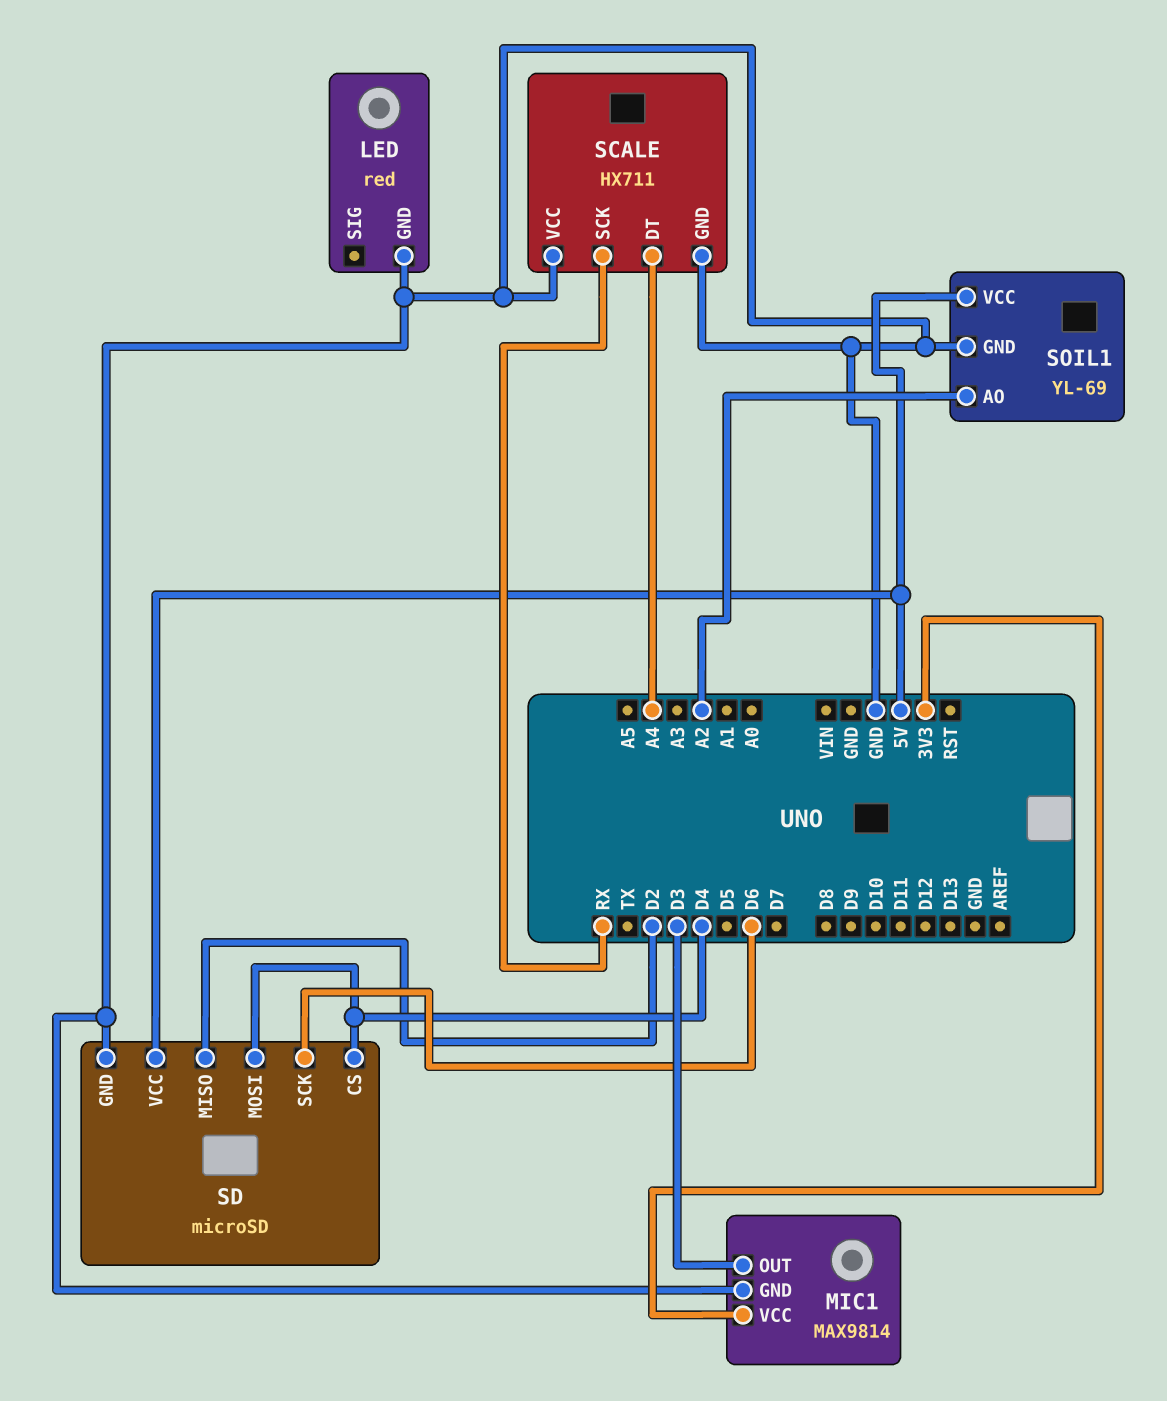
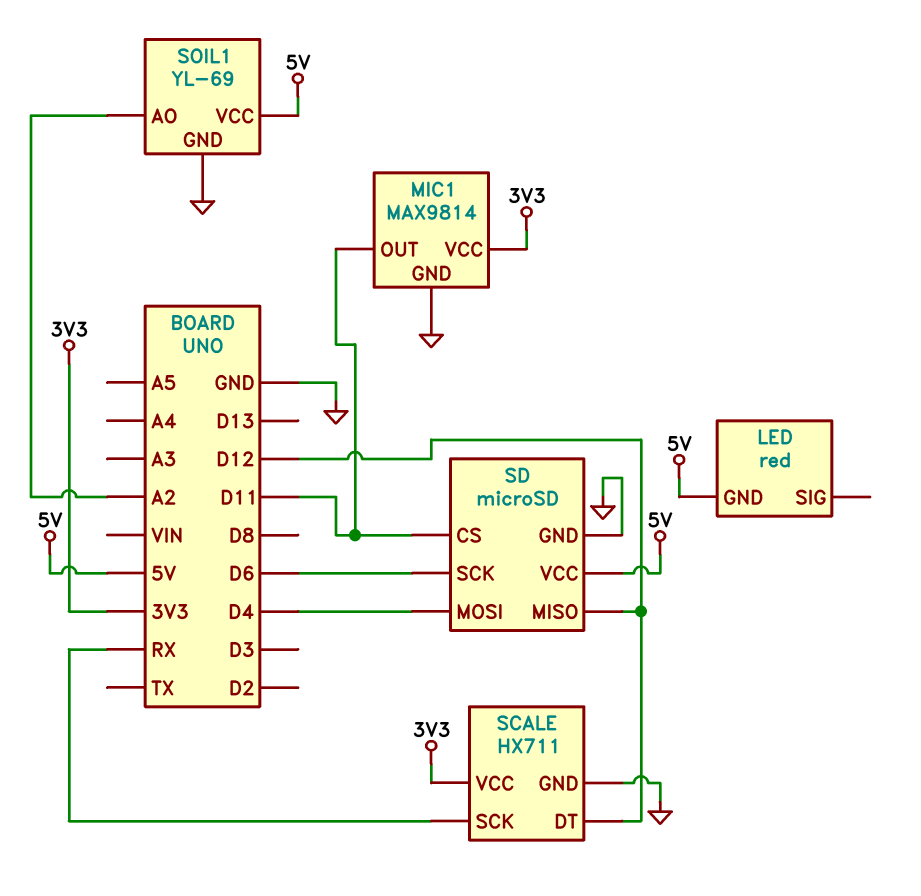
LED pin GND: GND -> 5V
MIC1 pin OUT: D3 -> D11
SCALE pin DT: A4 -> D12
SCALE pin VCC: GND -> 3V3
SD pin CS: D4 -> D11
SD pin MISO: D2 -> D12

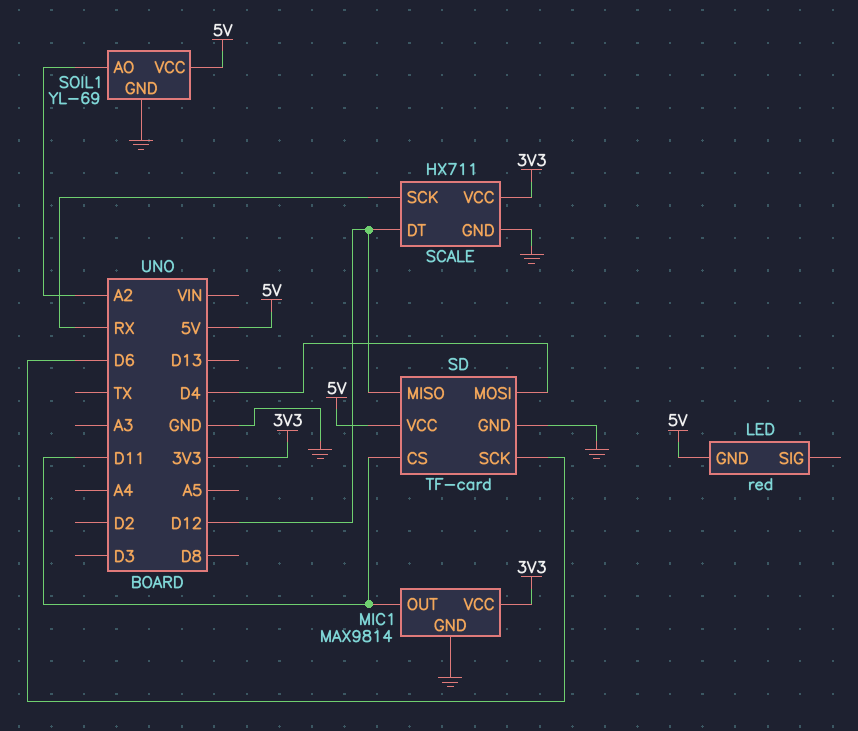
SD: microSD -> TF-card

